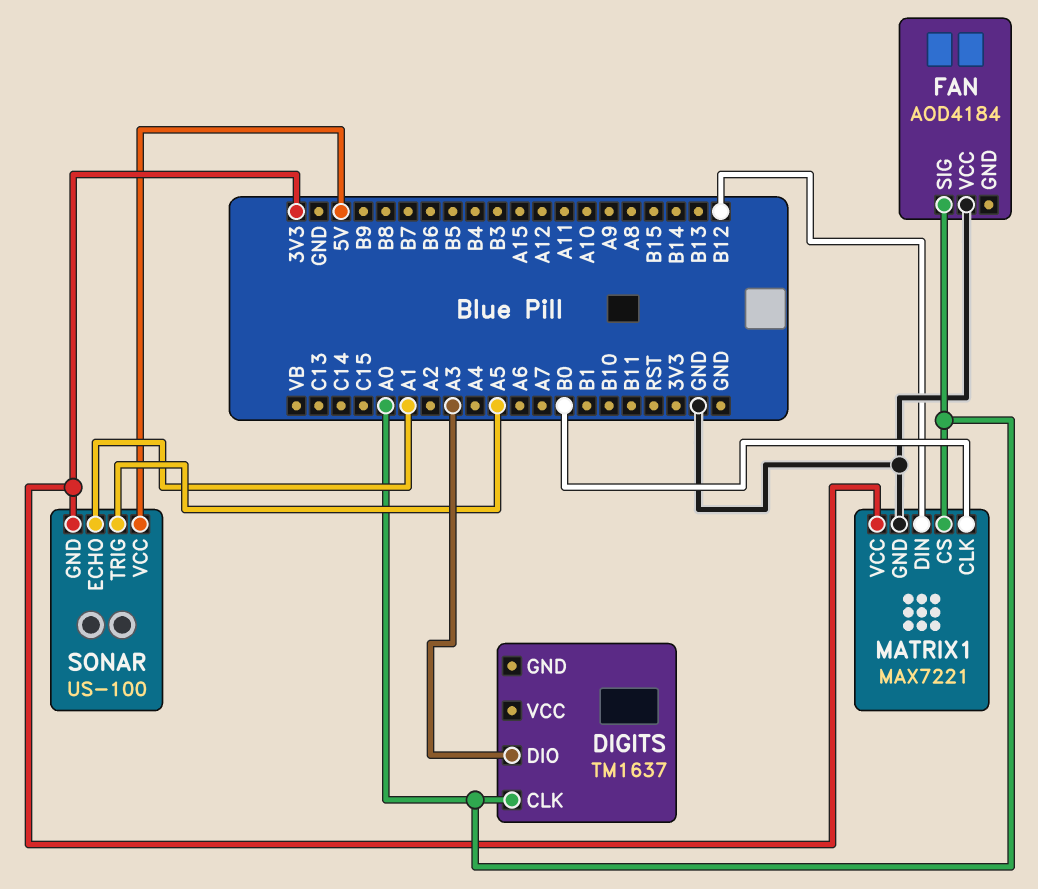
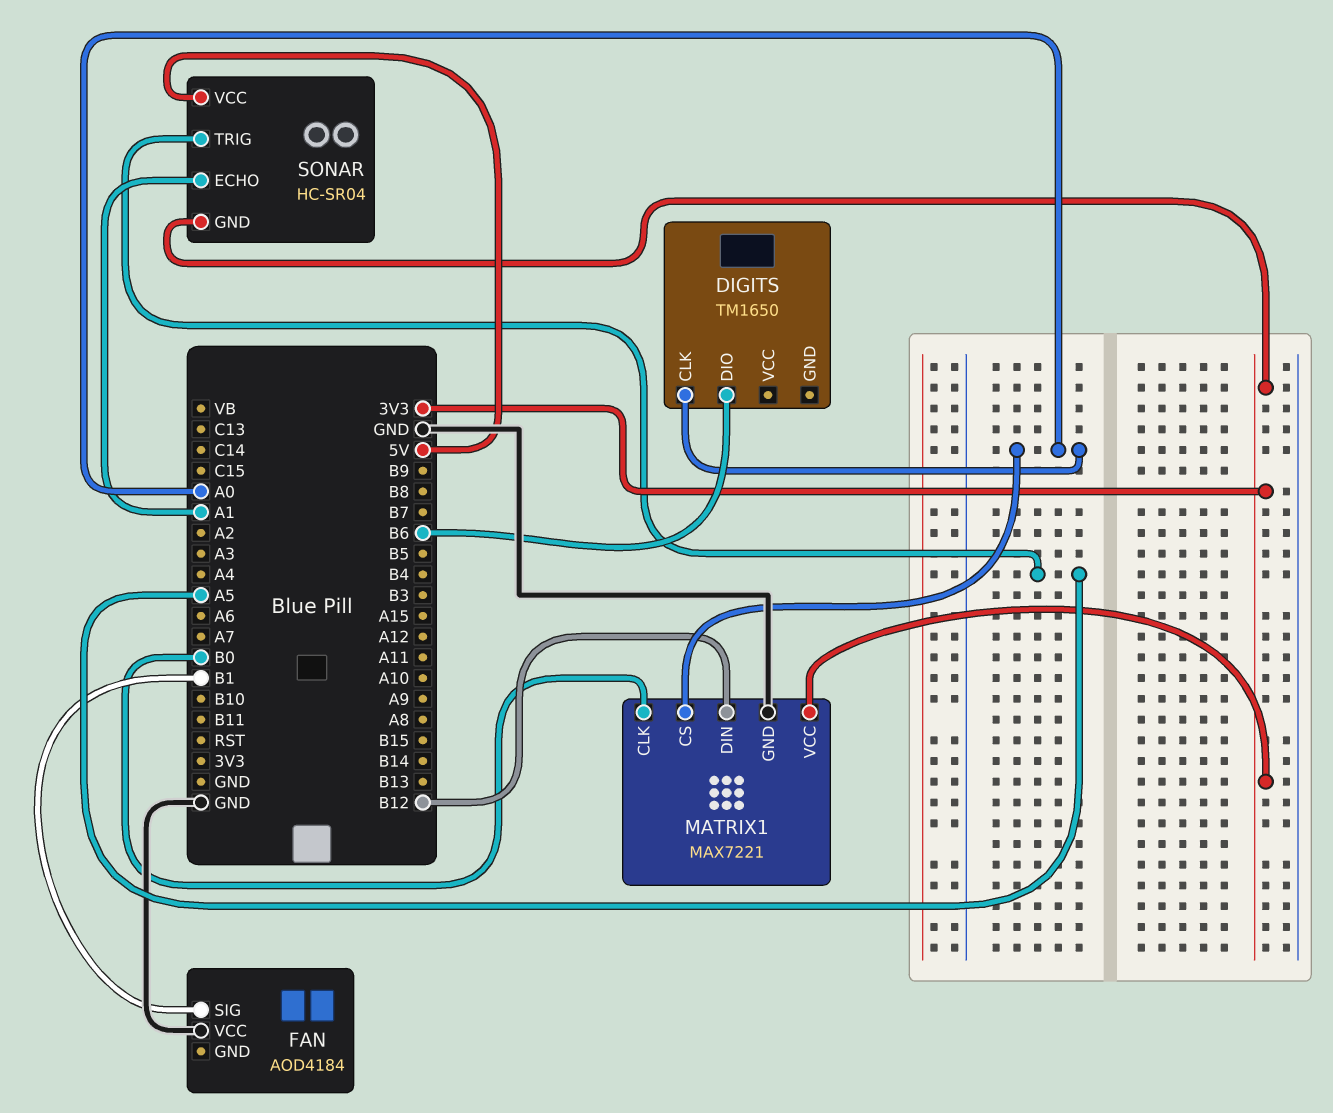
DIGITS: TM1637 -> TM1650
DIGITS pin DIO: A3 -> B6
FAN pin SIG: A0 -> B1
SONAR: US-100 -> HC-SR04

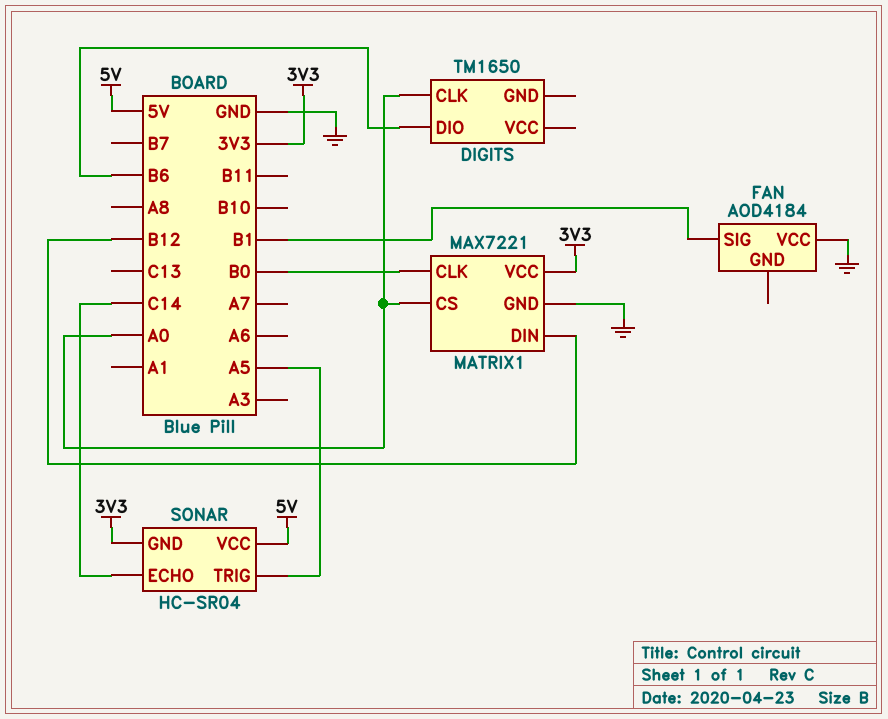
SONAR pin ECHO: A1 -> C14

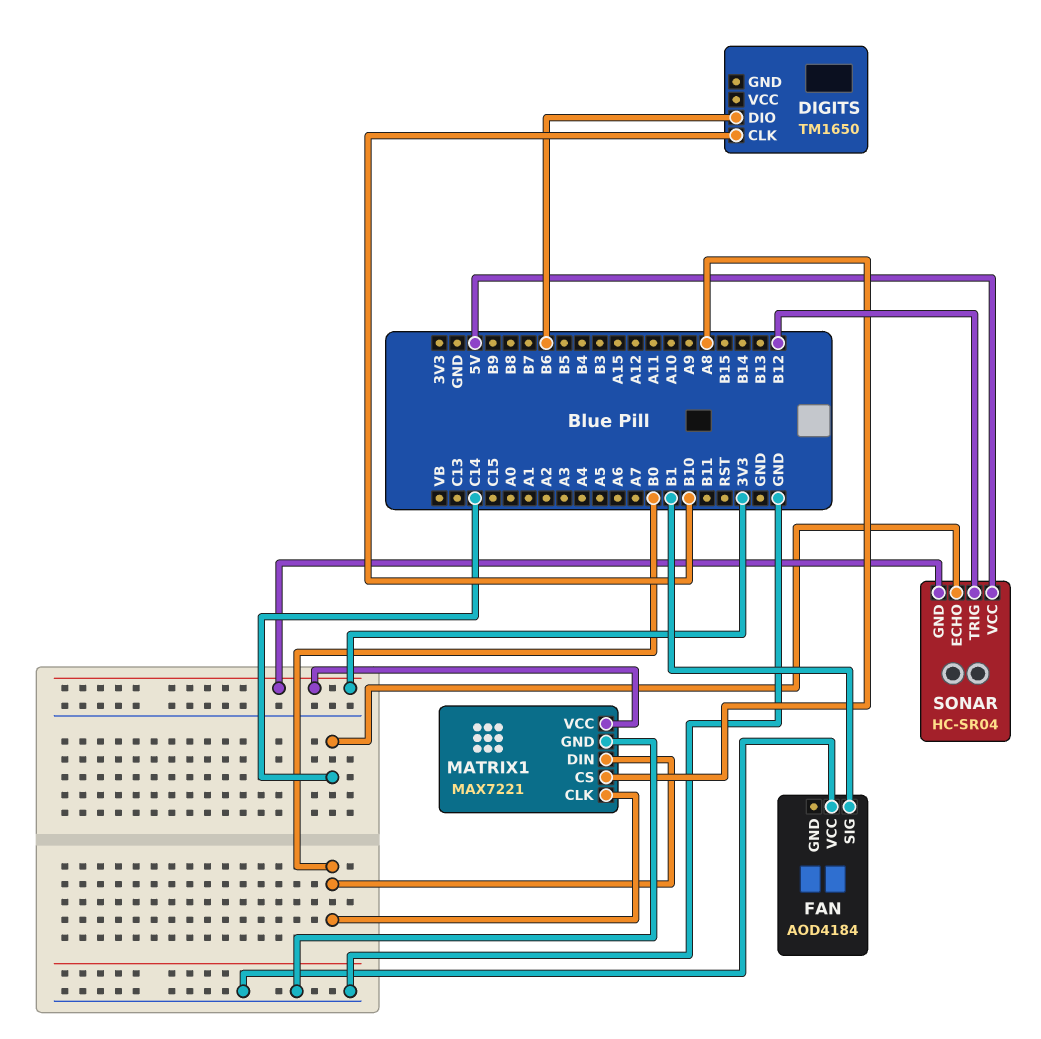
DIGITS pin CLK: A0 -> B10
MATRIX1 pin CS: A0 -> A8
MATRIX1 pin DIN: B12 -> B0
SONAR pin TRIG: A5 -> B12

